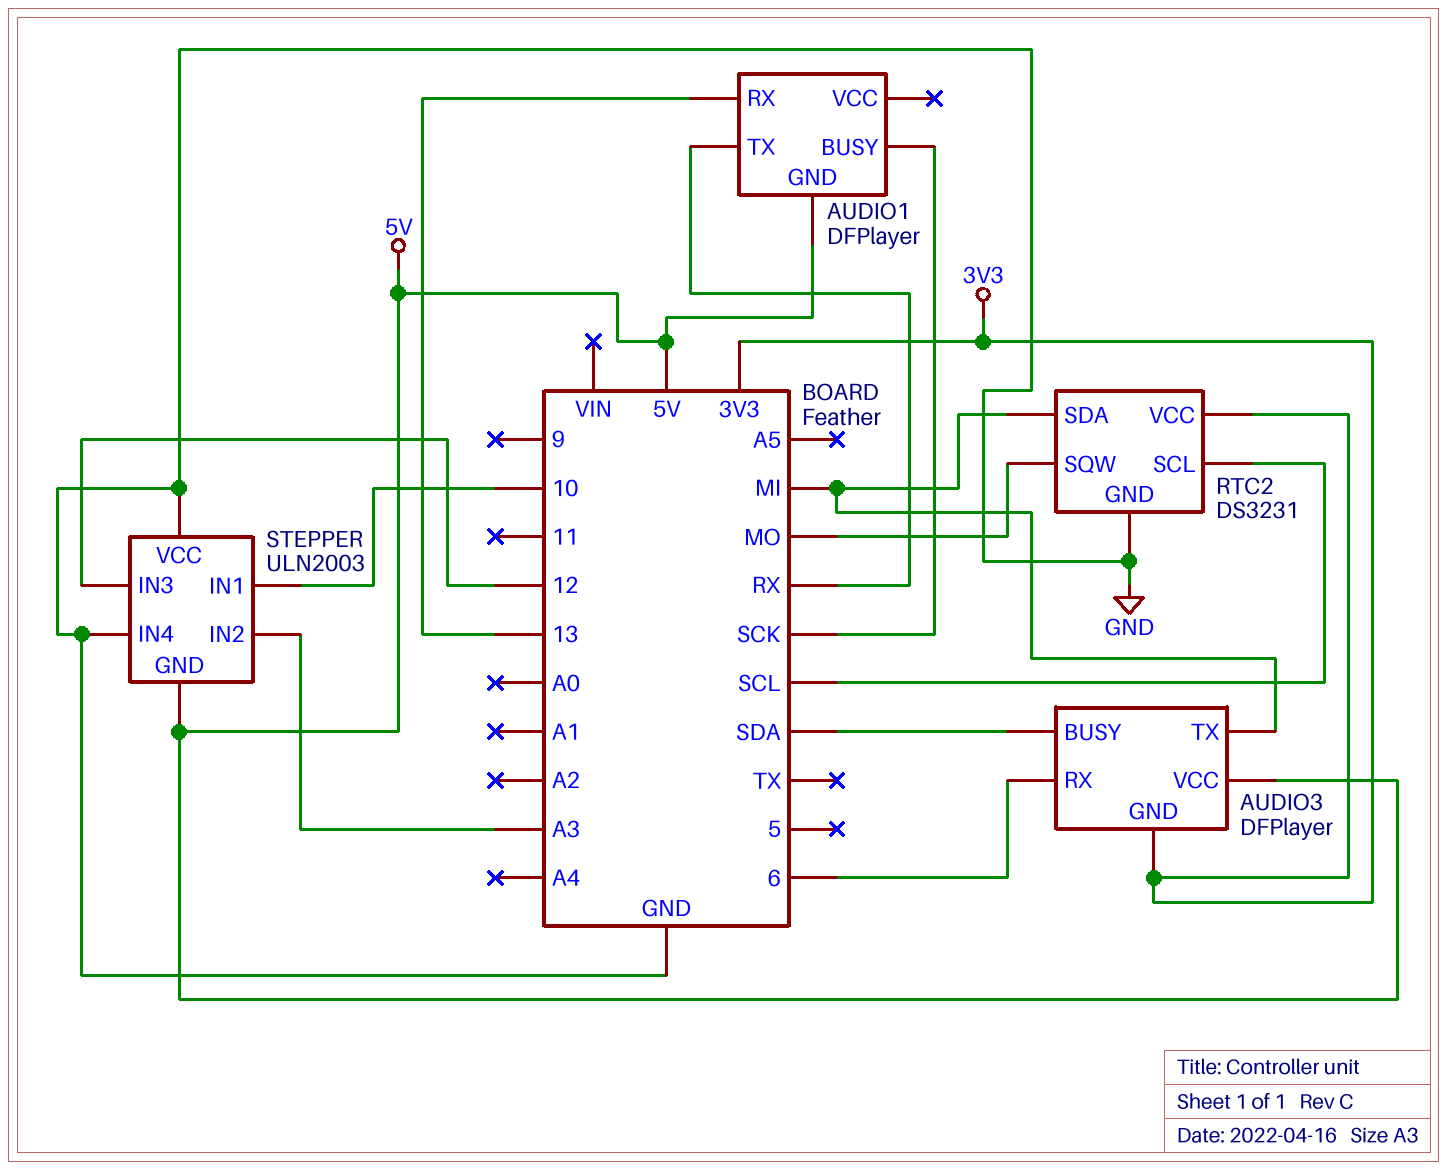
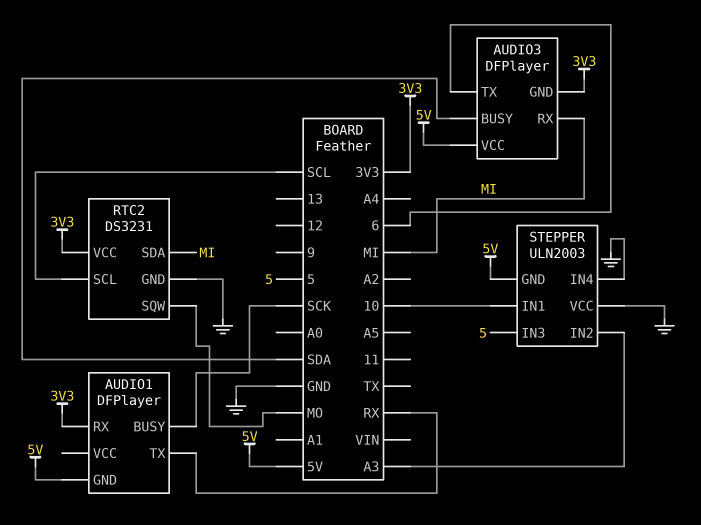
AUDIO1 pin RX: 13 -> 3V3
AUDIO3 pin RX: 6 -> MI
AUDIO3 pin TX: MI -> 6
STEPPER pin IN3: 12 -> 5

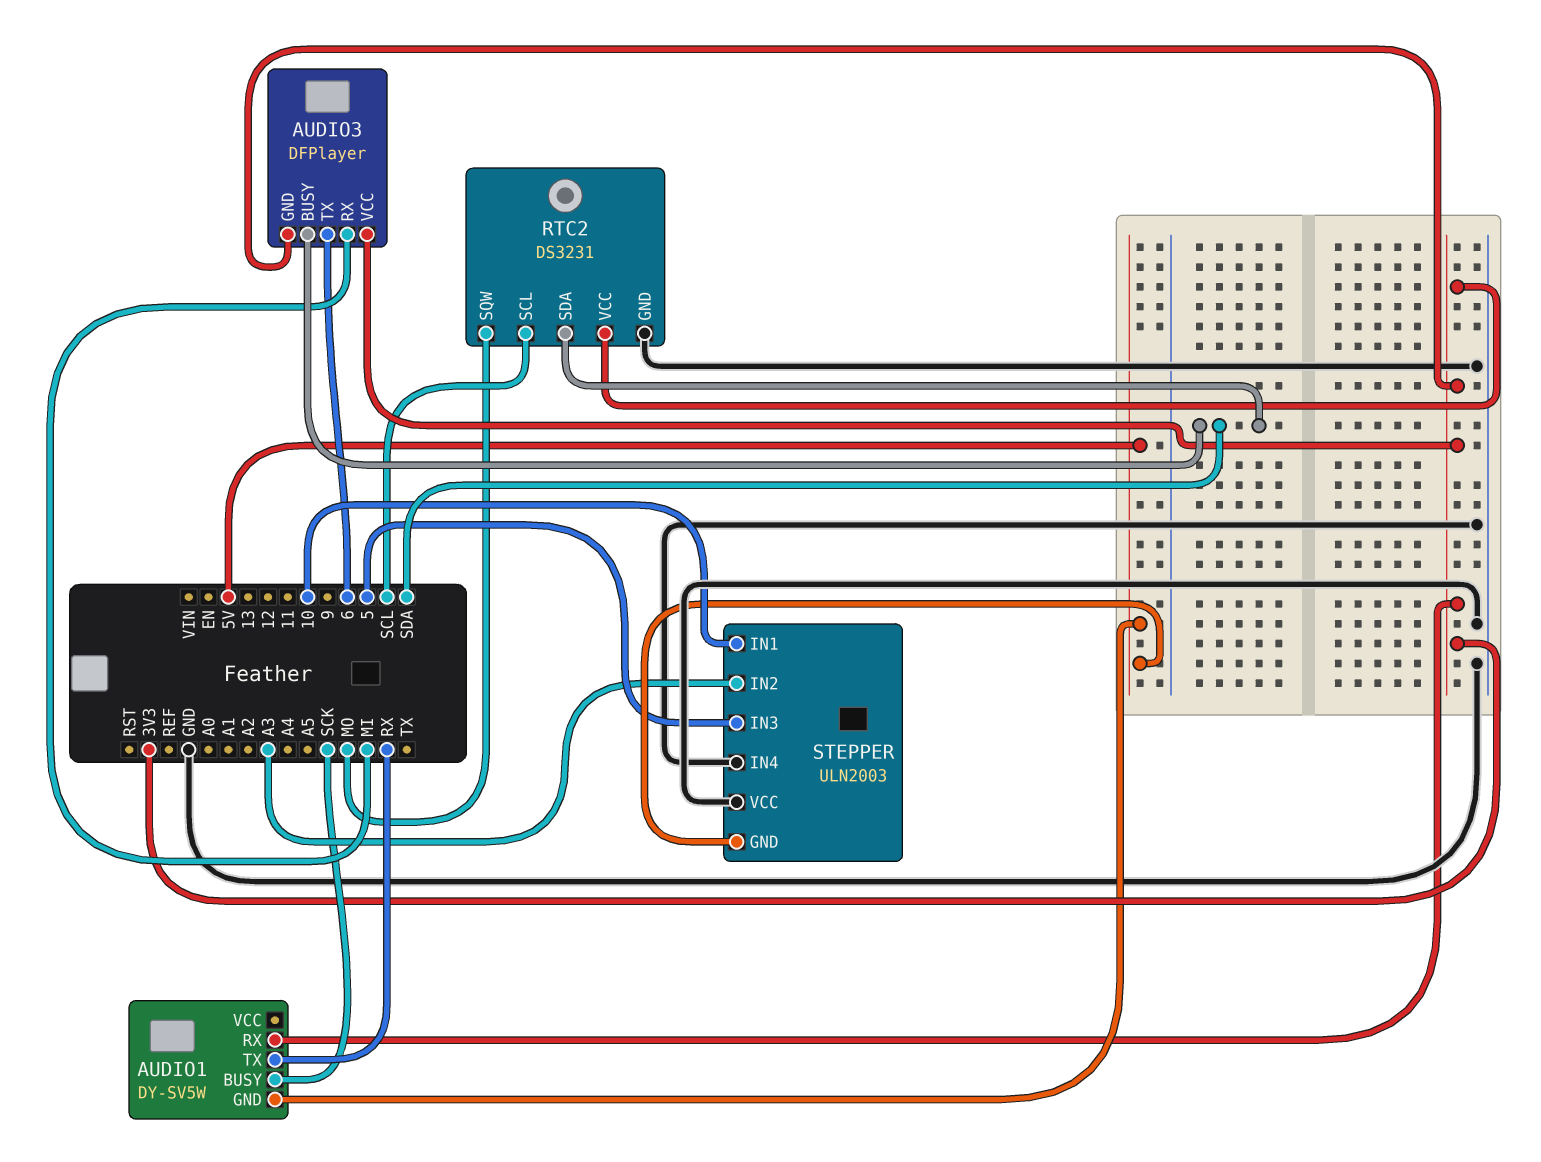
AUDIO1: DFPlayer -> DY-SV5W
AUDIO3 pin VCC: 5V -> 3V3
RTC2 pin SDA: MI -> SDA

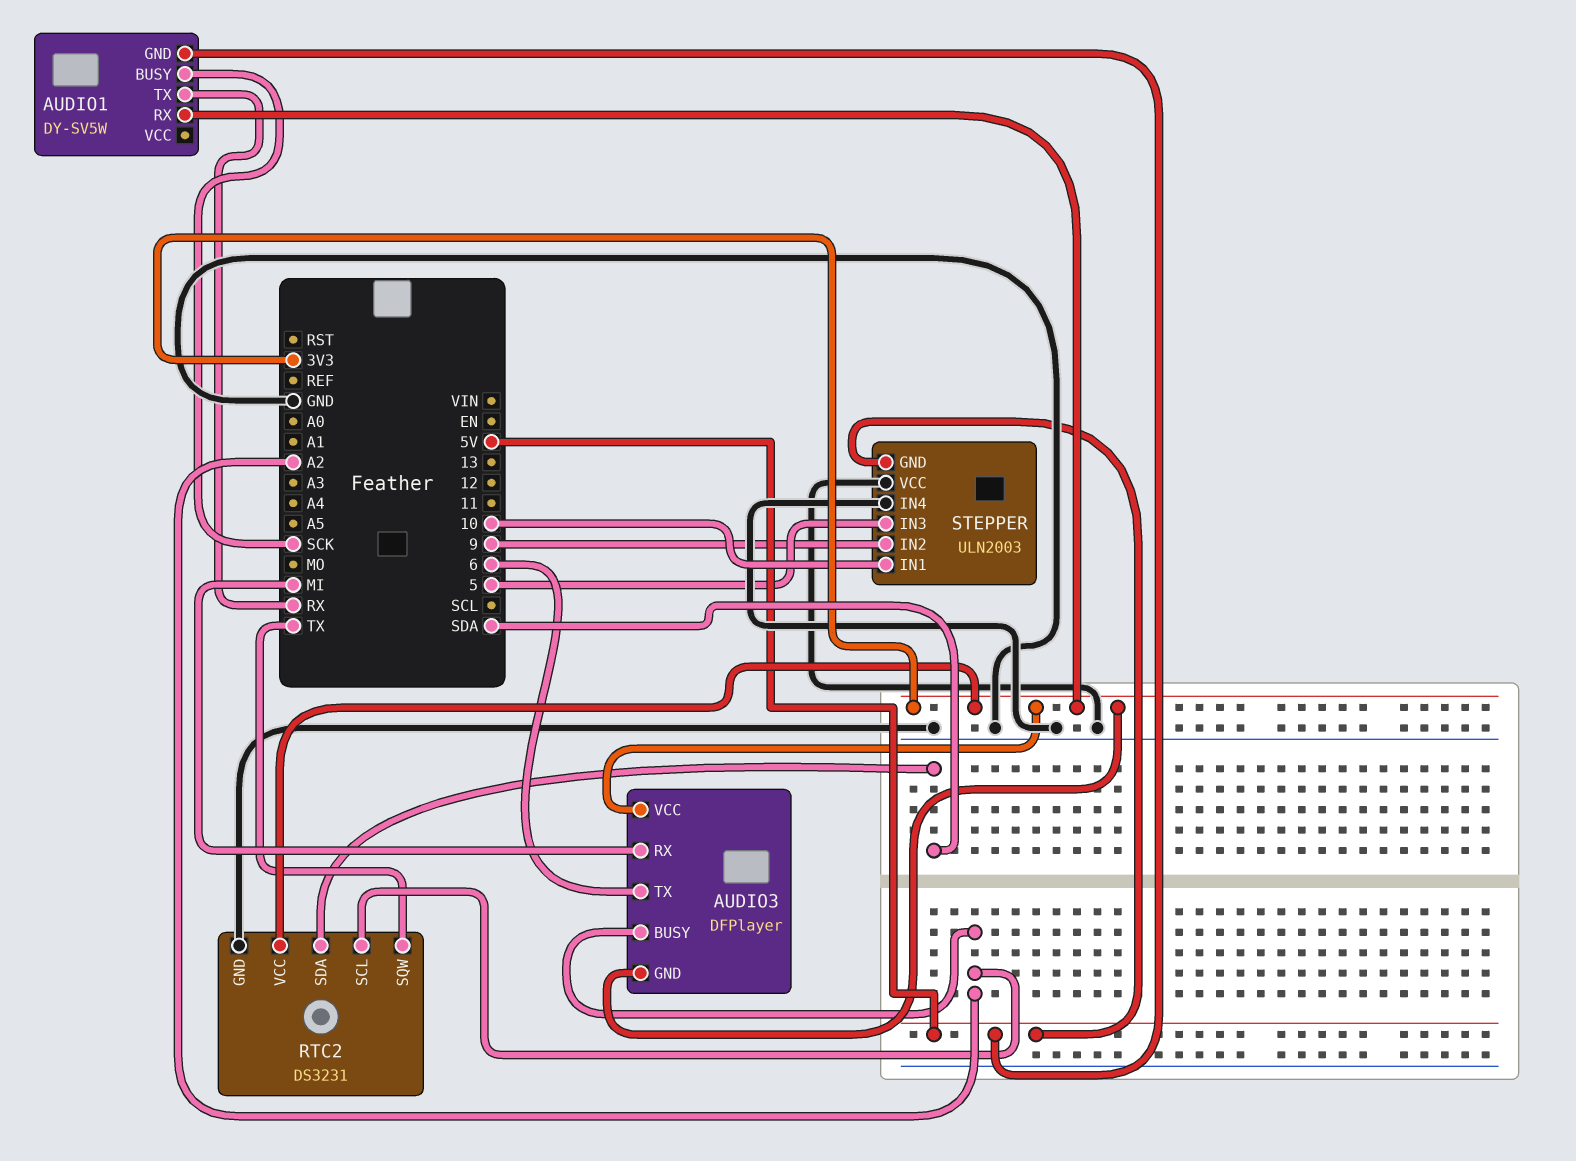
AUDIO3 pin BUSY: SDA -> A2
RTC2 pin SCL: SCL -> A2
RTC2 pin SQW: MO -> TX
STEPPER pin IN2: A3 -> 9

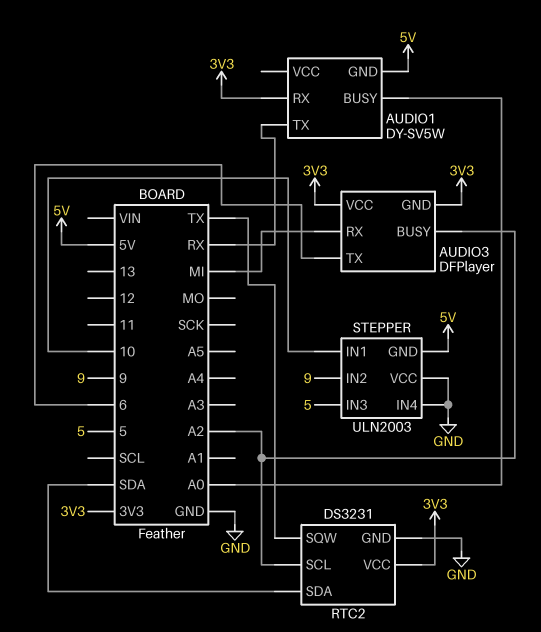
AUDIO1 pin BUSY: SCK -> A0

